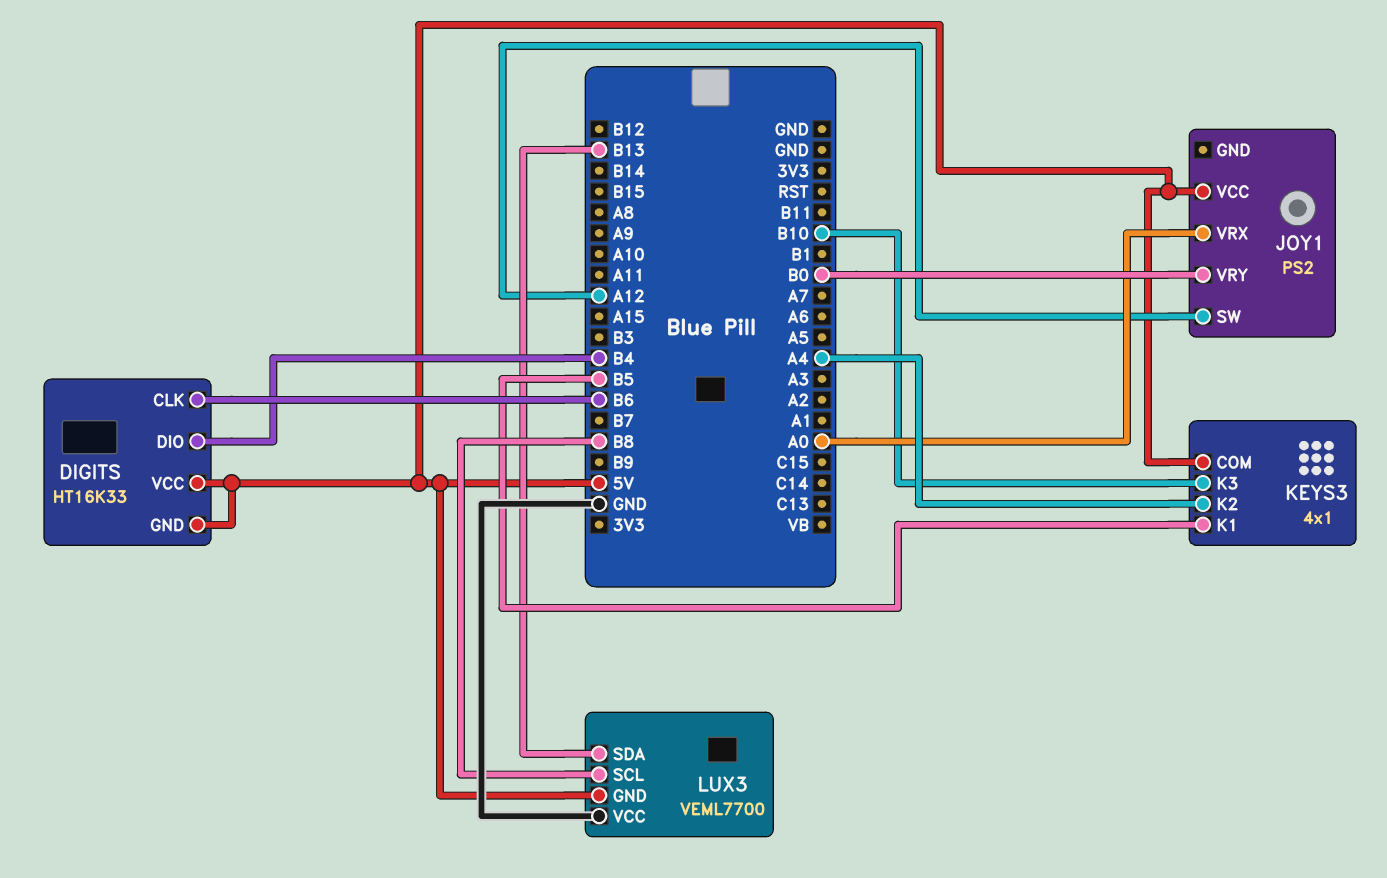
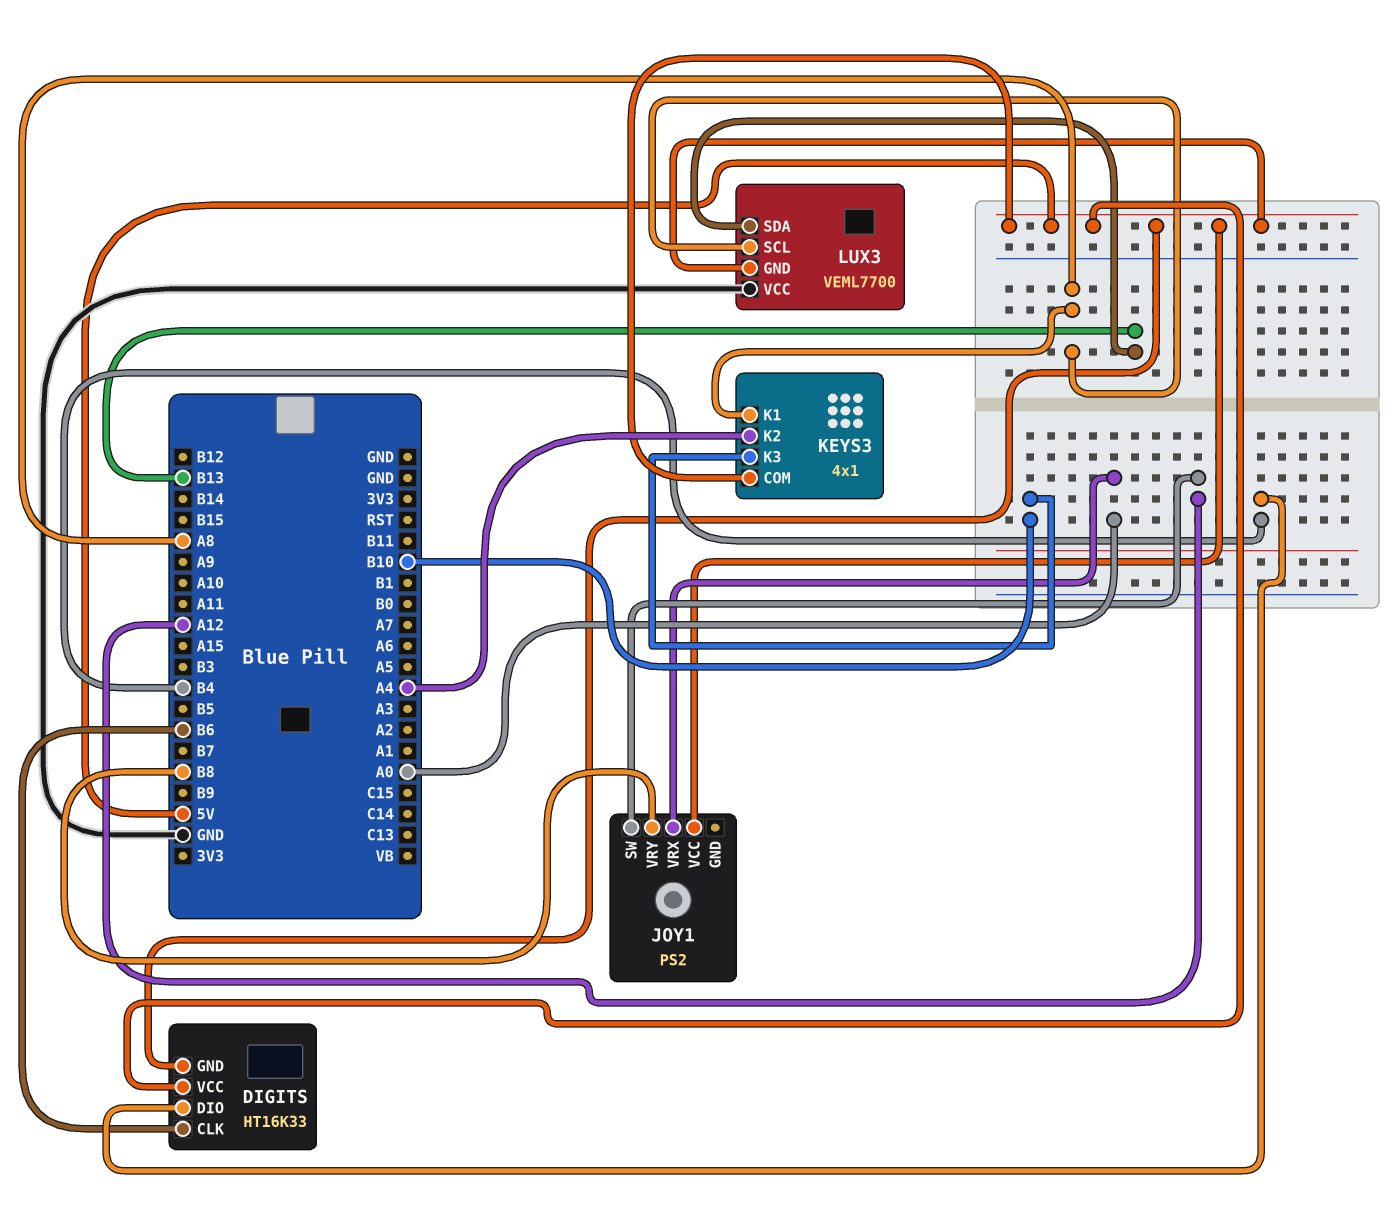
JOY1 pin VRY: B0 -> B8
KEYS3 pin K1: B5 -> A8
LUX3 pin SCL: B8 -> A8

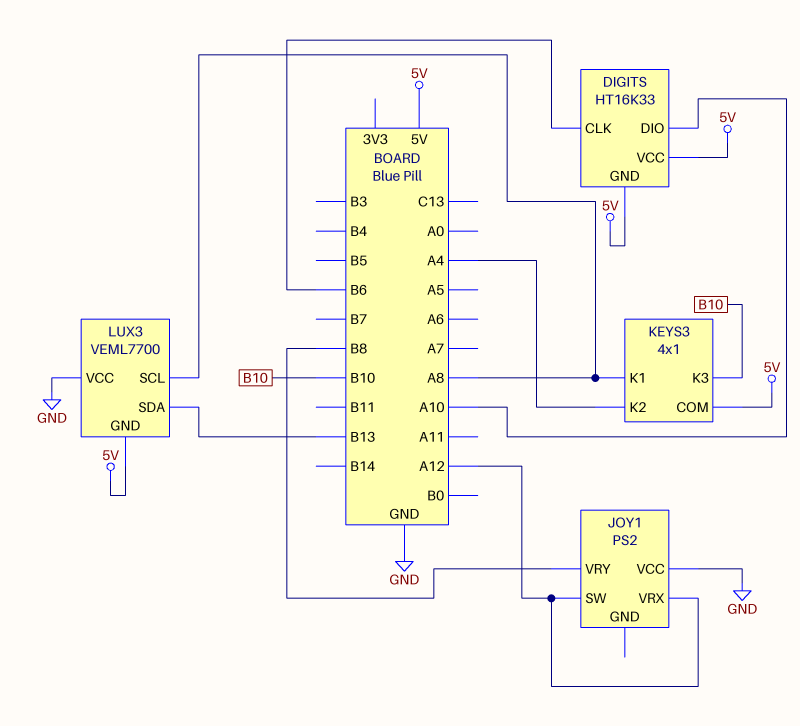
DIGITS pin DIO: B4 -> A10
JOY1 pin VCC: 5V -> GND
JOY1 pin VRX: A0 -> A12

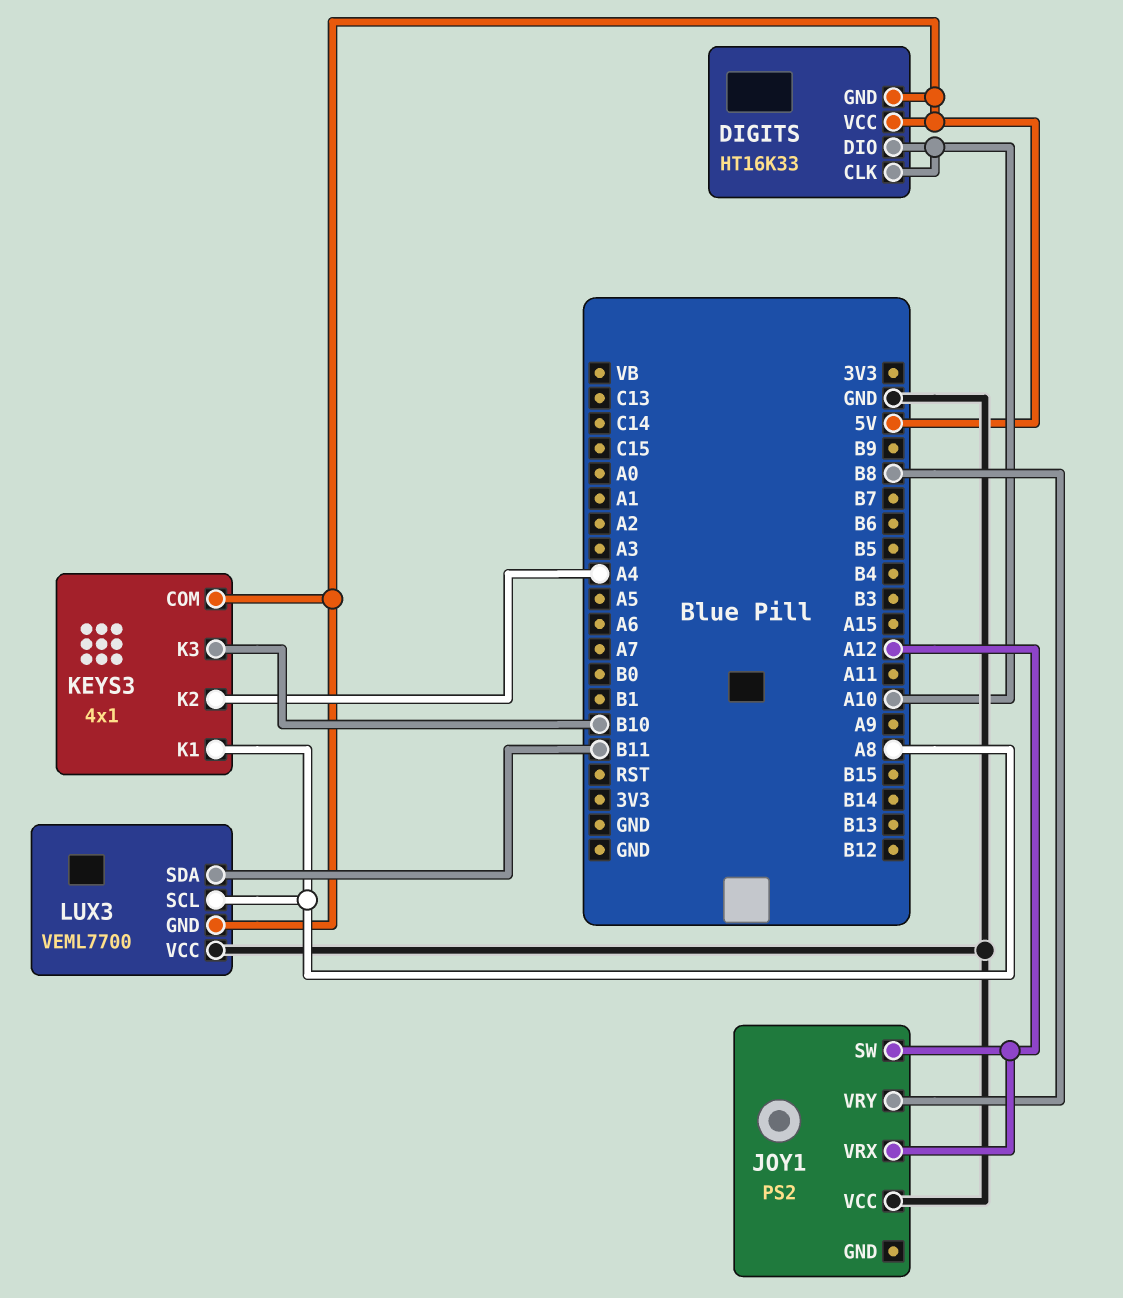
DIGITS pin CLK: B6 -> A10
LUX3 pin SDA: B13 -> B11

